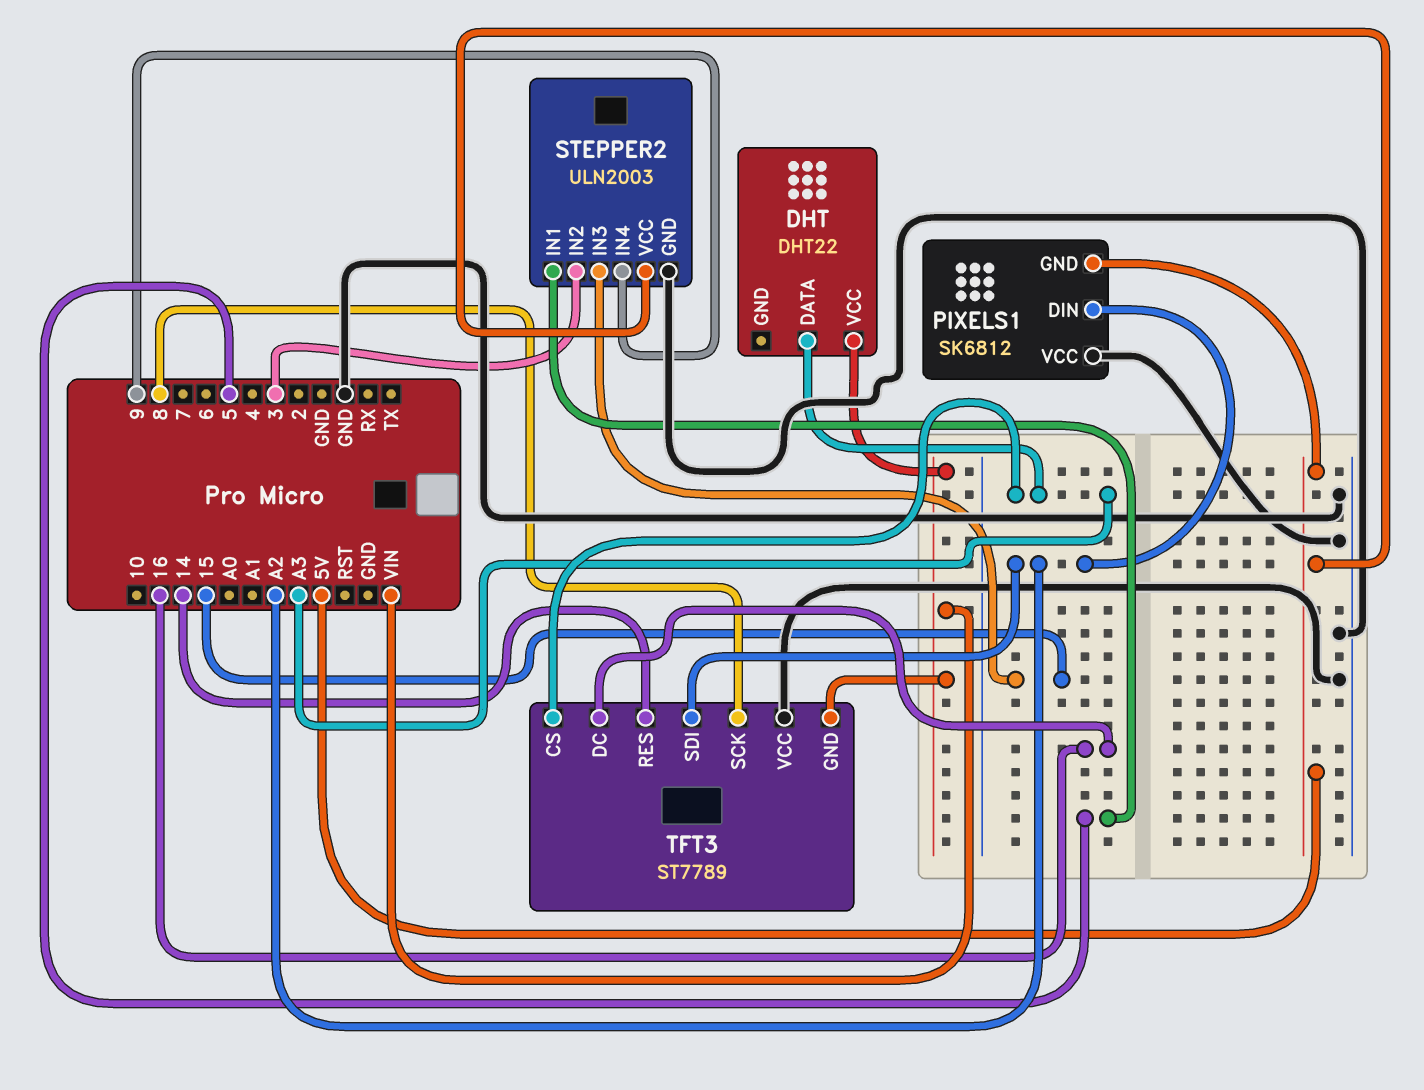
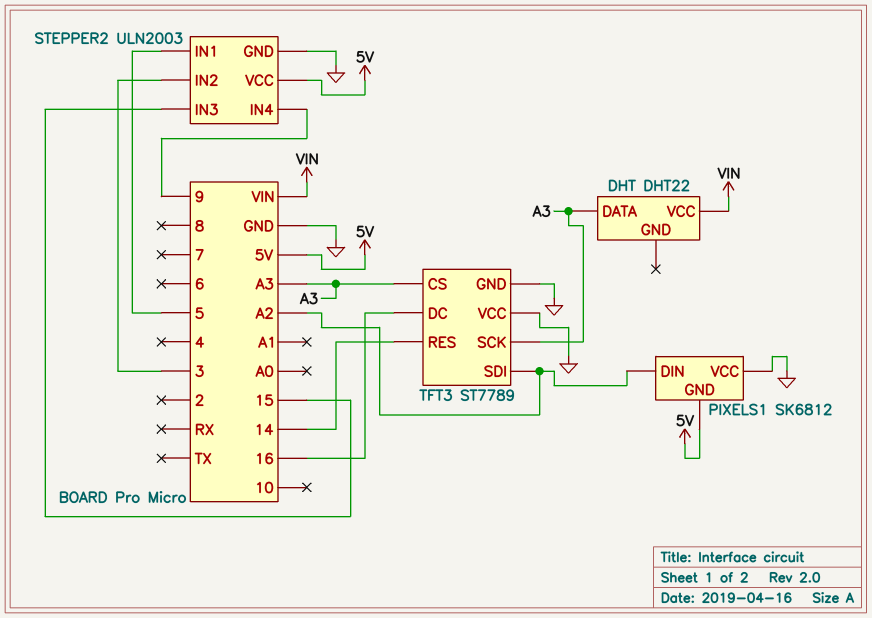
TFT3 pin GND: VIN -> GND
TFT3 pin SCK: 8 -> A3

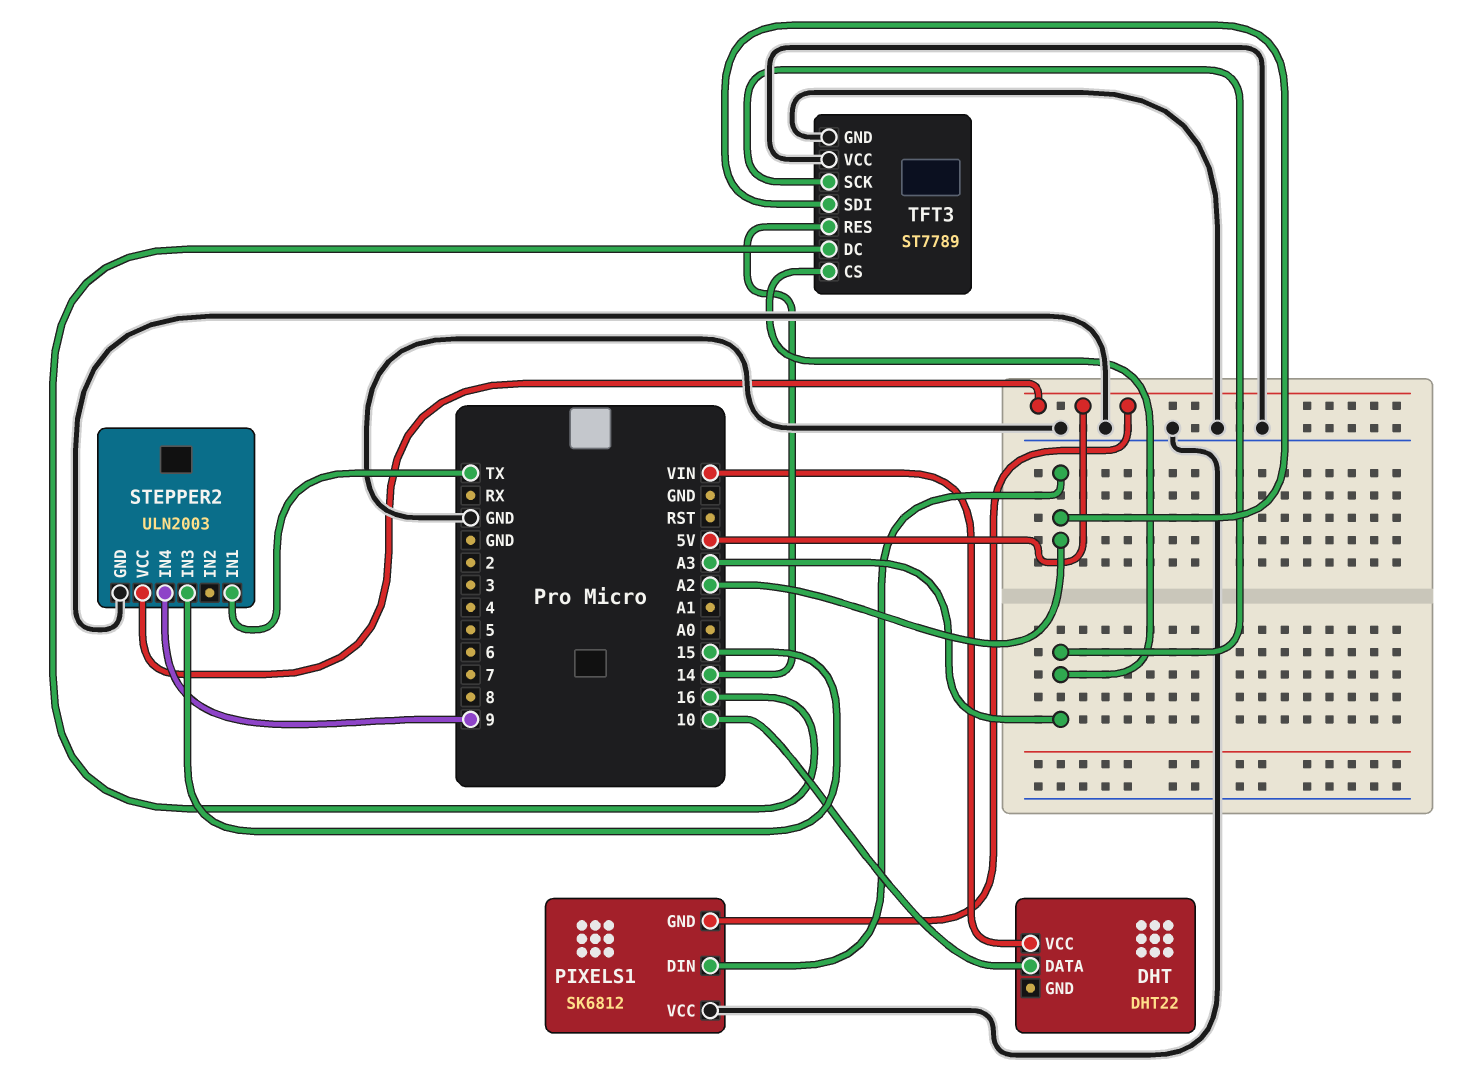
DHT pin DATA: A3 -> 10
STEPPER2 pin IN1: 5 -> TX
STEPPER2 pin IN2: 3 -> none

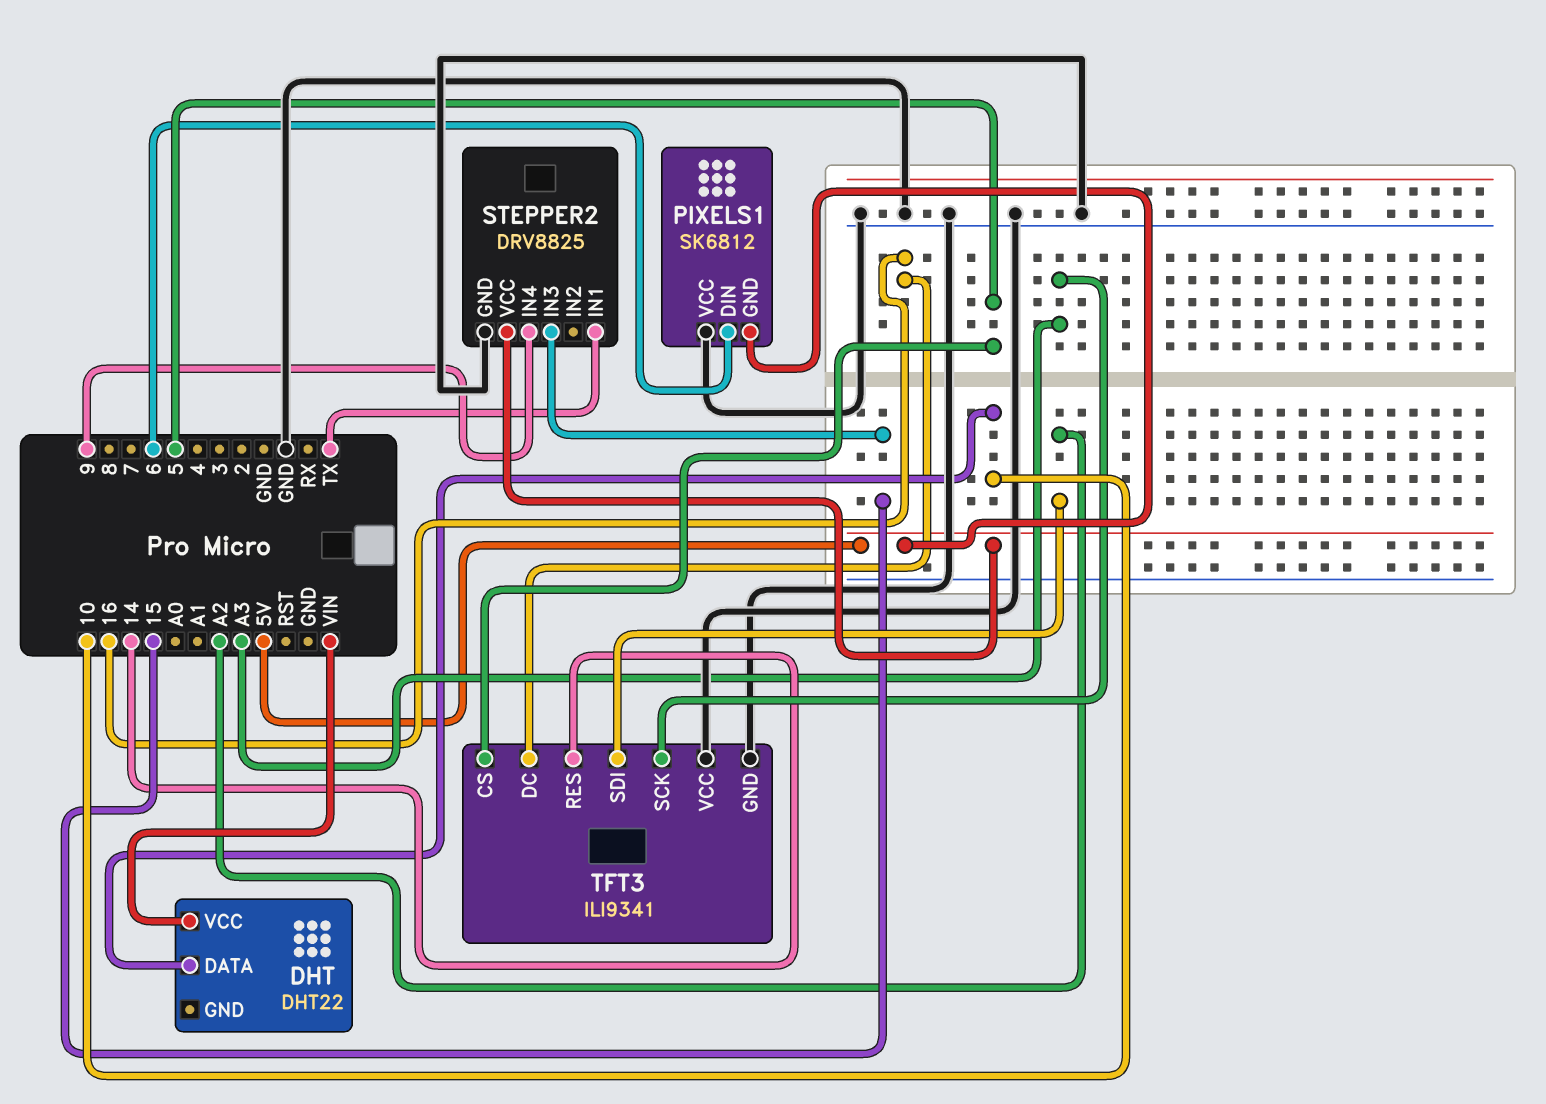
PIXELS1 pin DIN: A2 -> 6
STEPPER2: ULN2003 -> DRV8825
TFT3: ST7789 -> ILI9341
TFT3 pin CS: A3 -> 5

